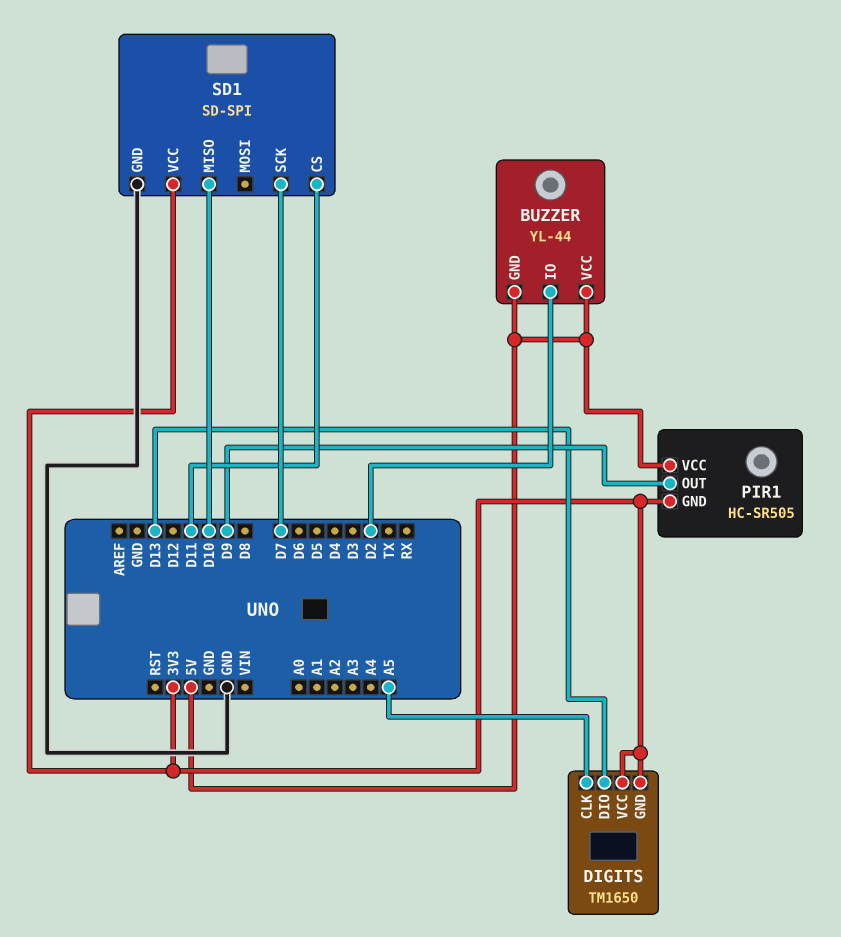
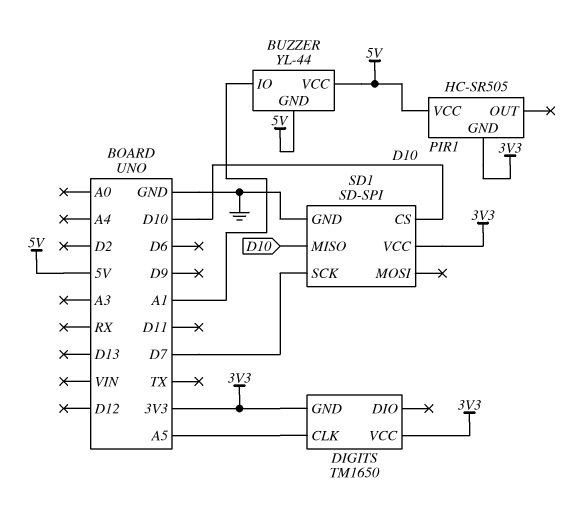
BUZZER pin IO: D2 -> A1
DIGITS pin DIO: D13 -> none
PIR1 pin OUT: D9 -> none
SD1 pin CS: D11 -> D10

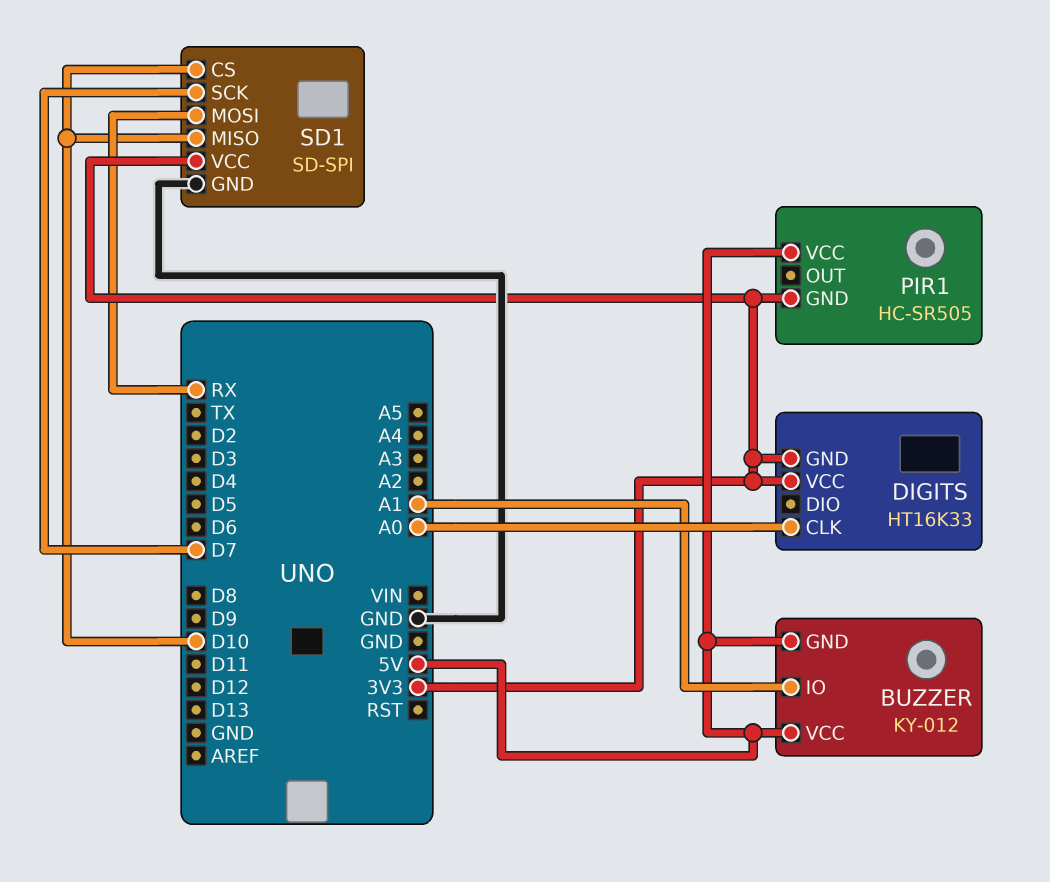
BUZZER: YL-44 -> KY-012
DIGITS: TM1650 -> HT16K33
DIGITS pin CLK: A5 -> A0
SD1 pin MOSI: none -> RX

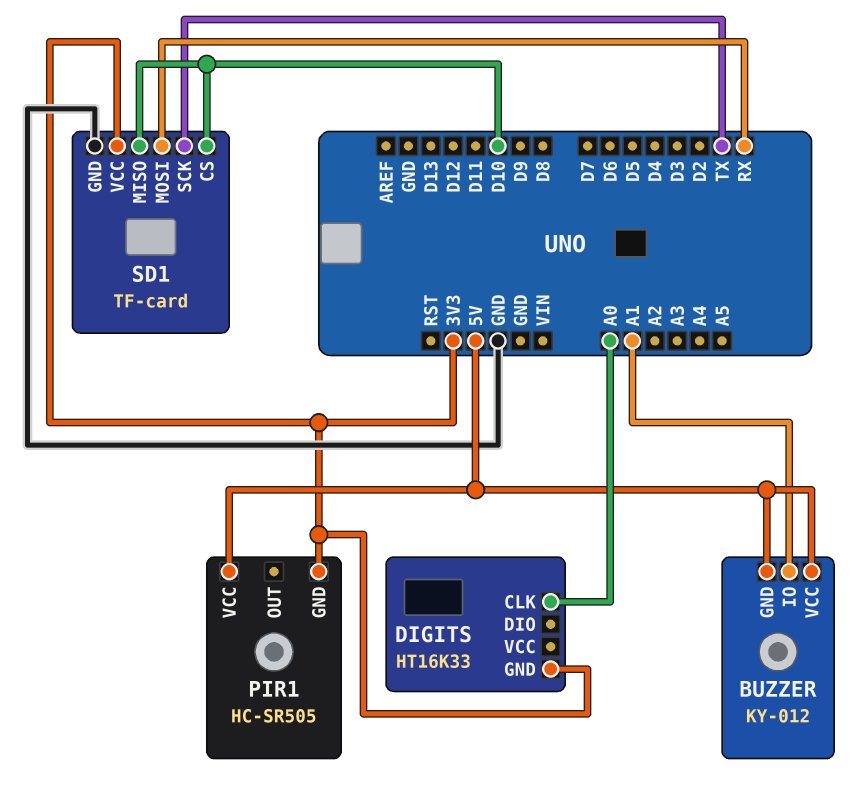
DIGITS pin VCC: 3V3 -> none
SD1: SD-SPI -> TF-card
SD1 pin SCK: D7 -> TX

